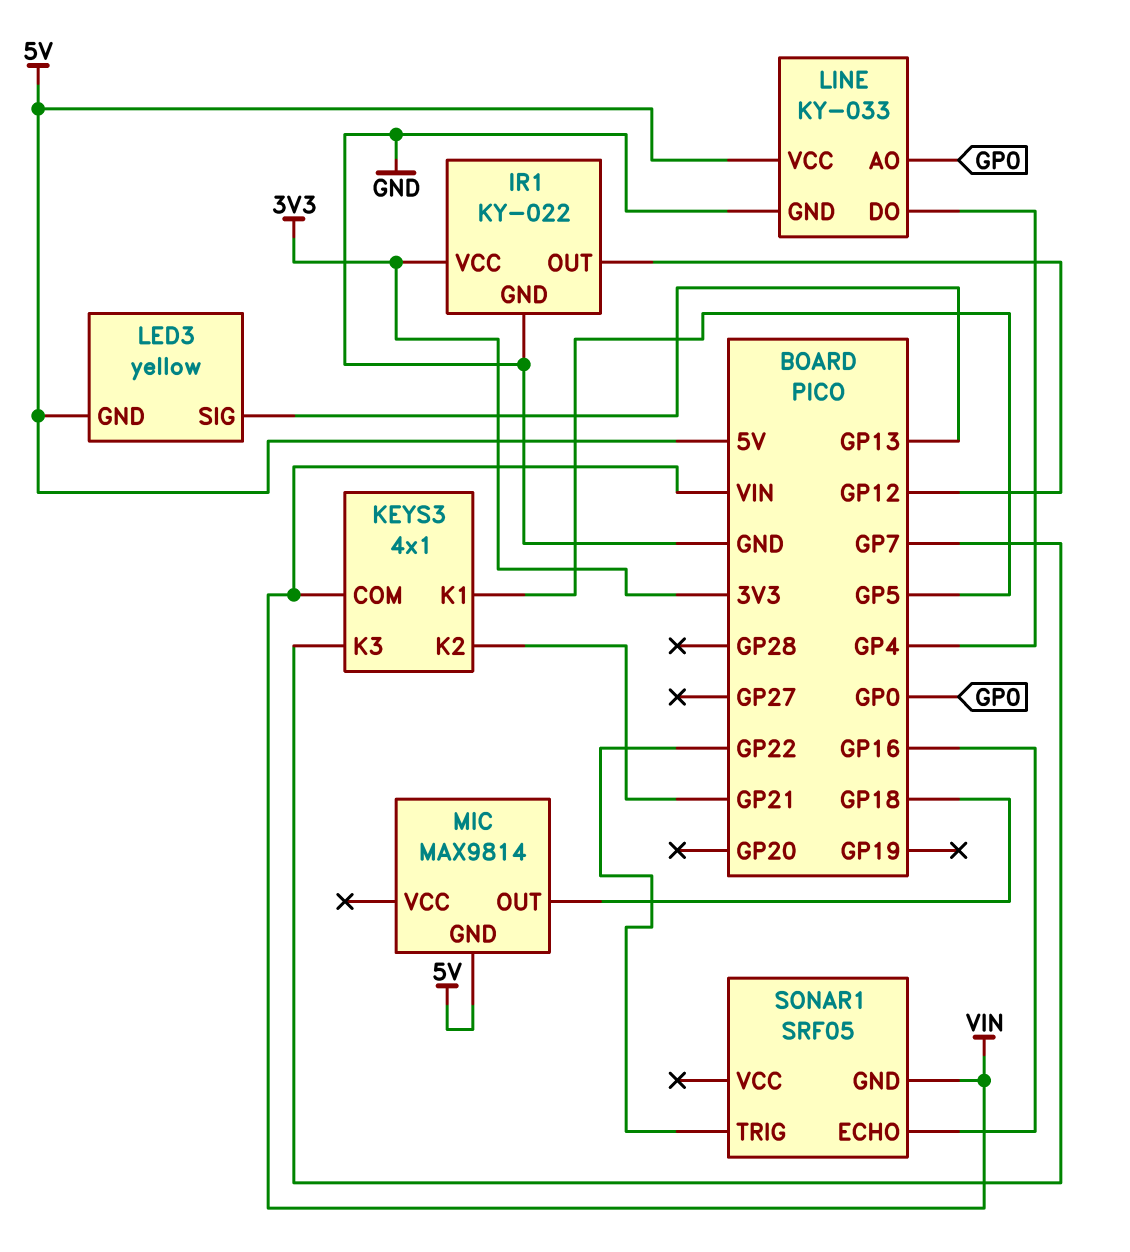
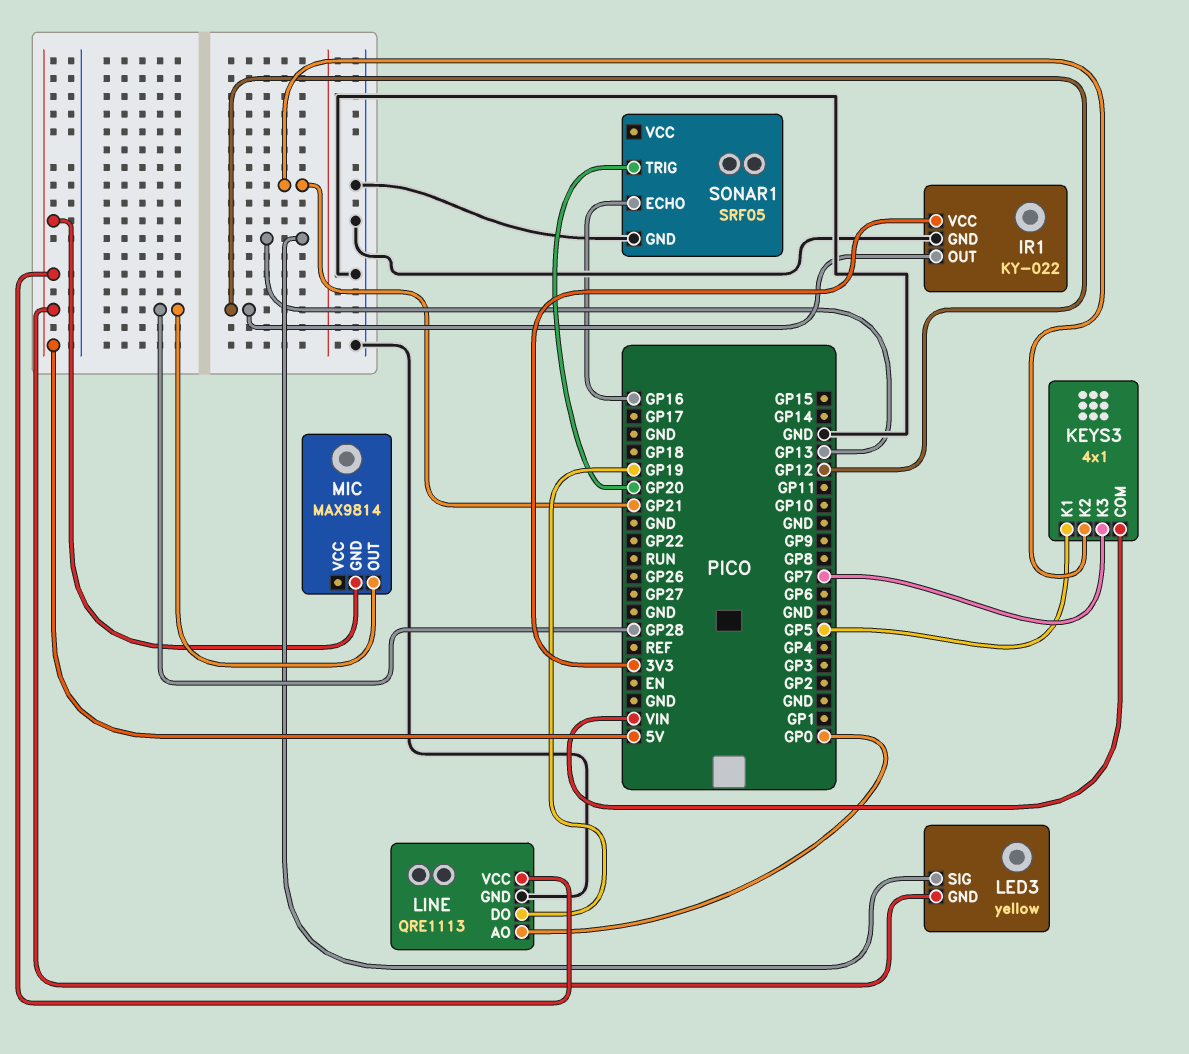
LINE: KY-033 -> QRE1113
LINE pin DO: GP4 -> GP19
MIC pin OUT: GP18 -> GP28
SONAR1 pin GND: VIN -> GND
SONAR1 pin TRIG: GP22 -> GP20

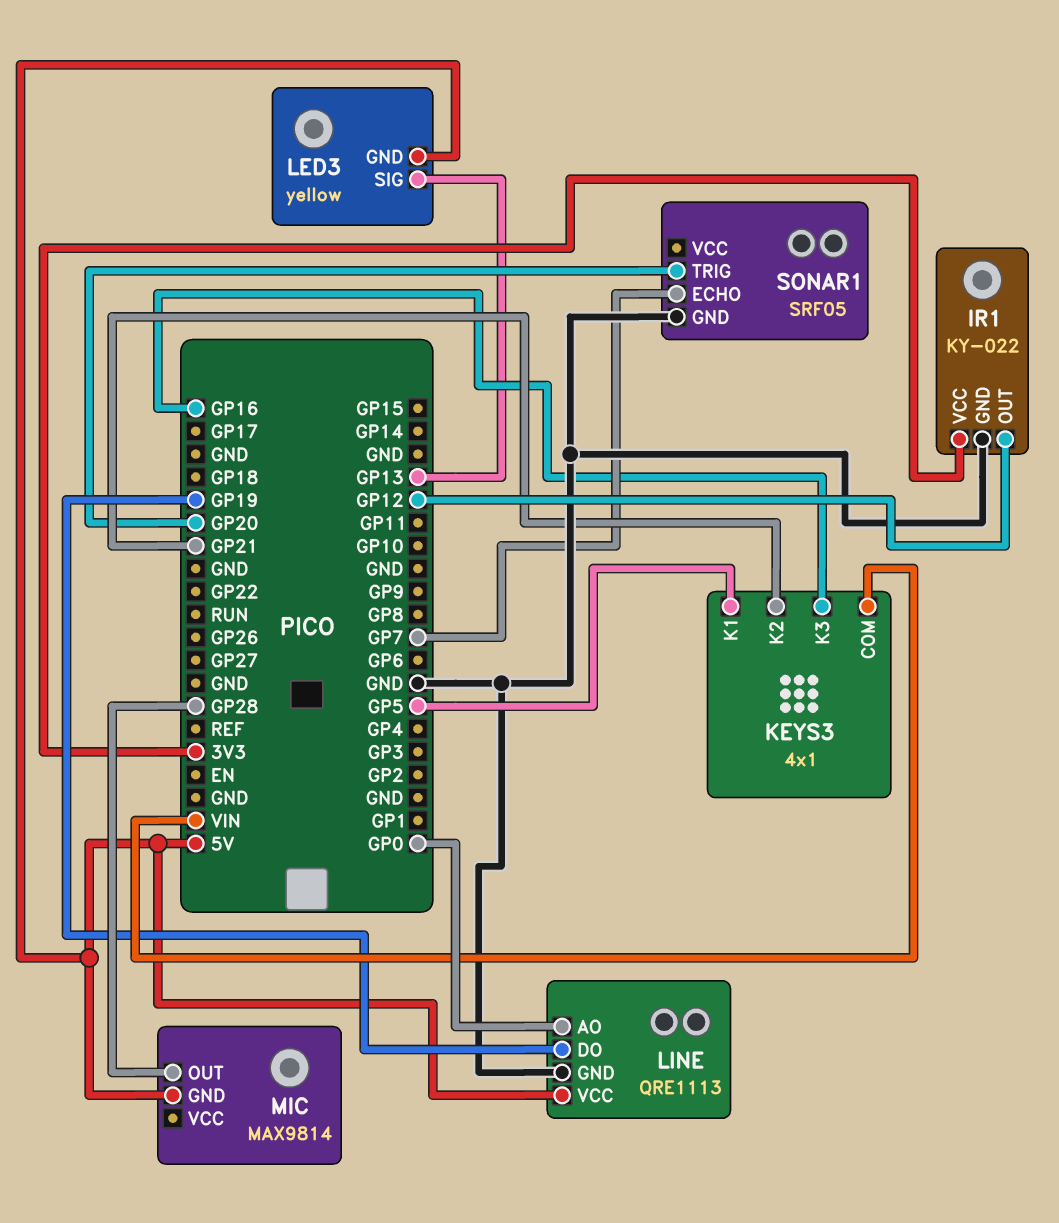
KEYS3 pin K3: GP7 -> GP16
SONAR1 pin ECHO: GP16 -> GP7

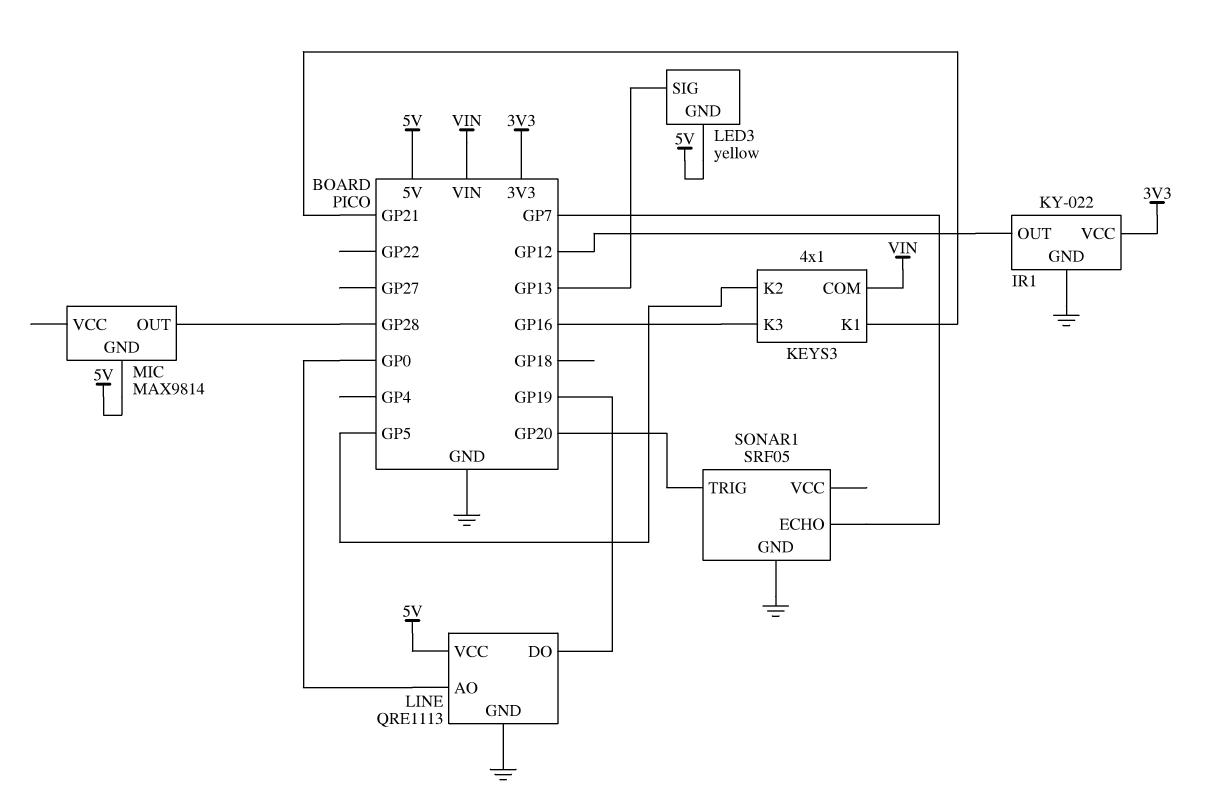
KEYS3 pin K1: GP5 -> GP21
KEYS3 pin K2: GP21 -> GP5

